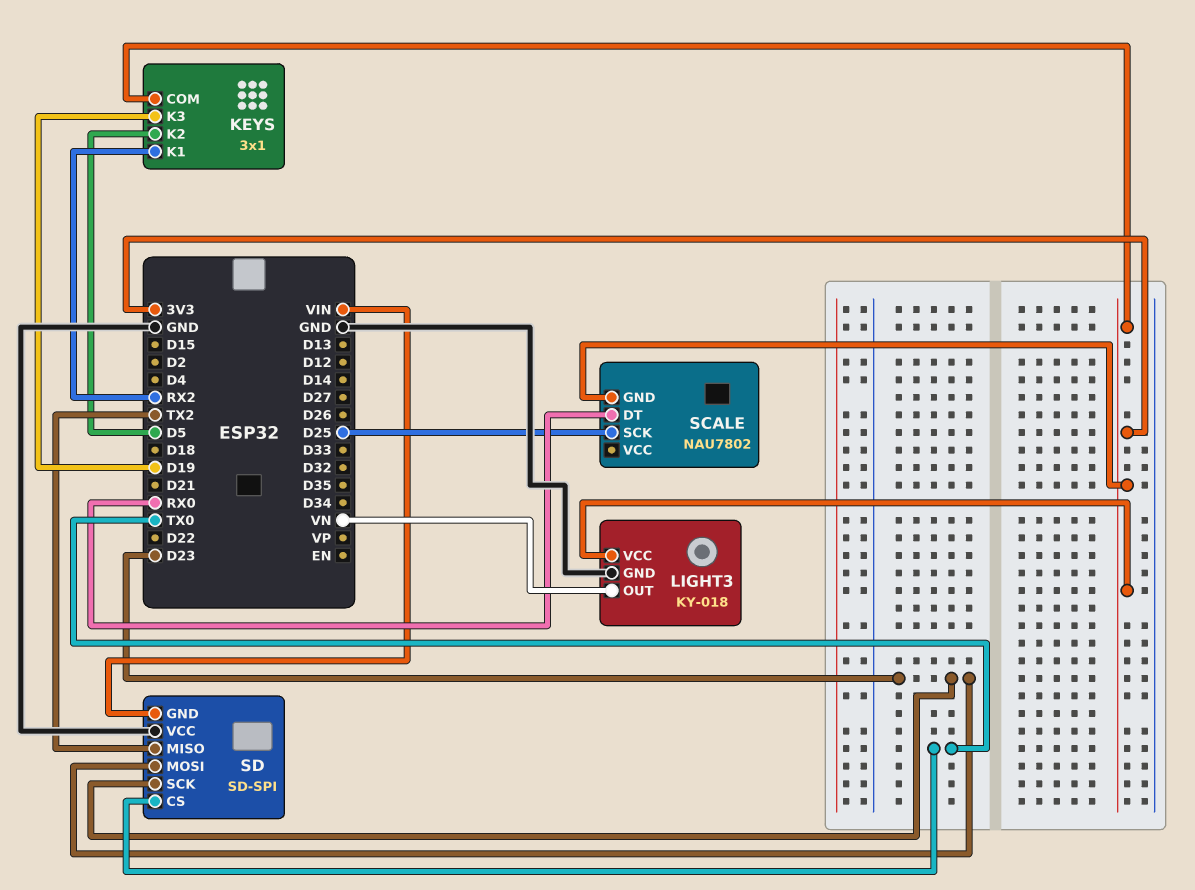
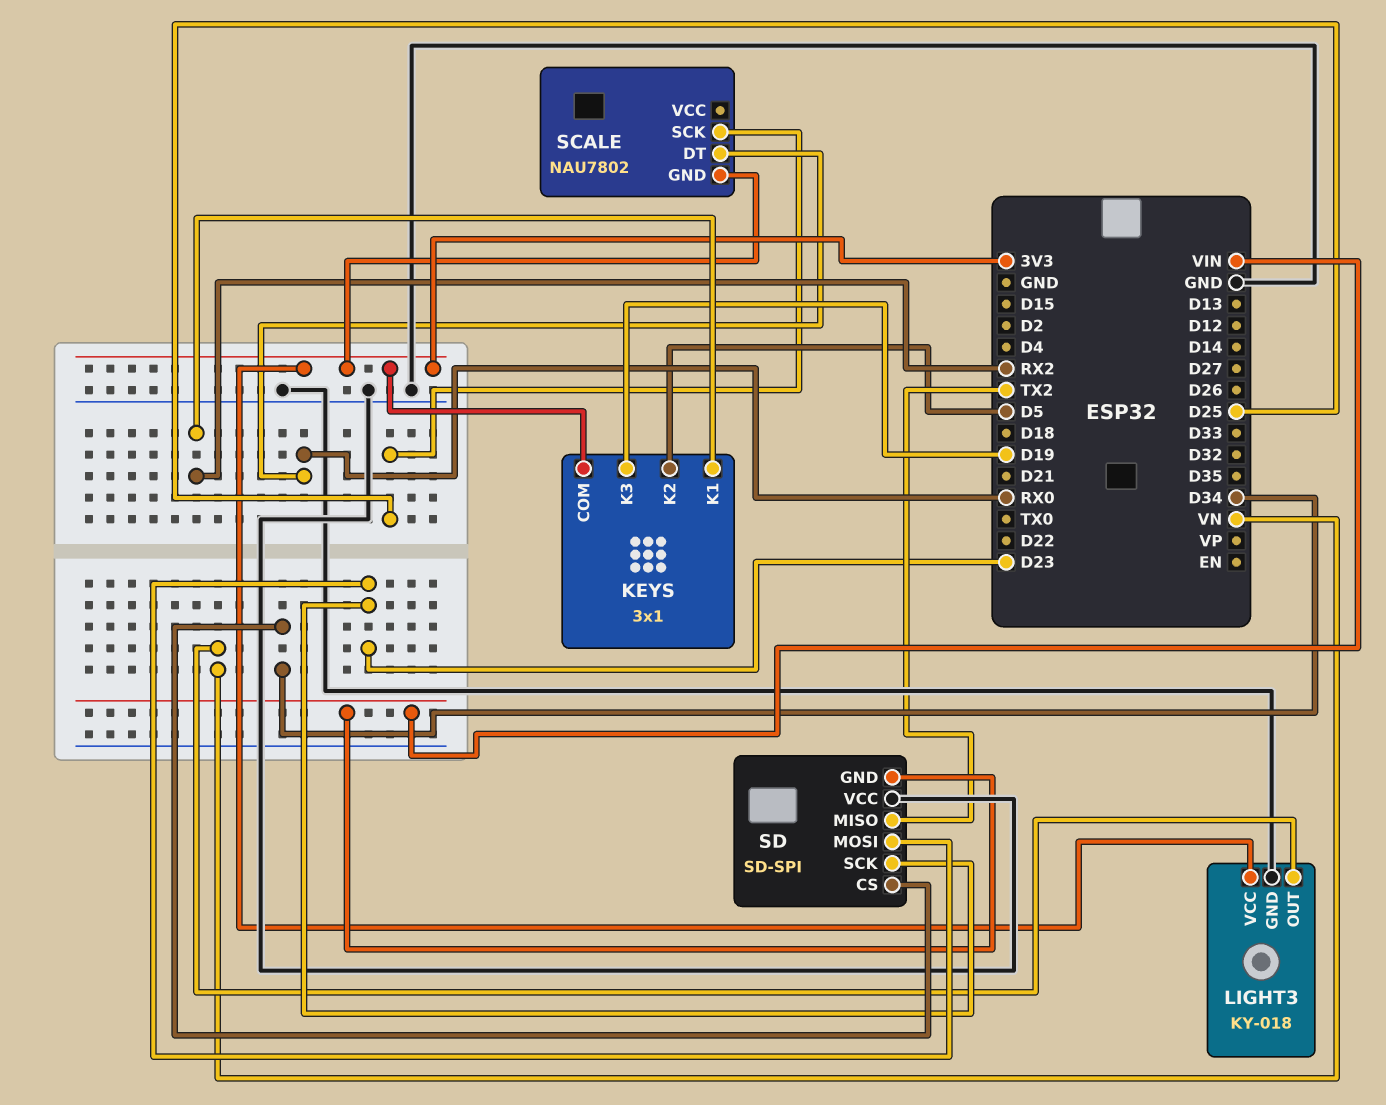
SD pin CS: TX0 -> D34

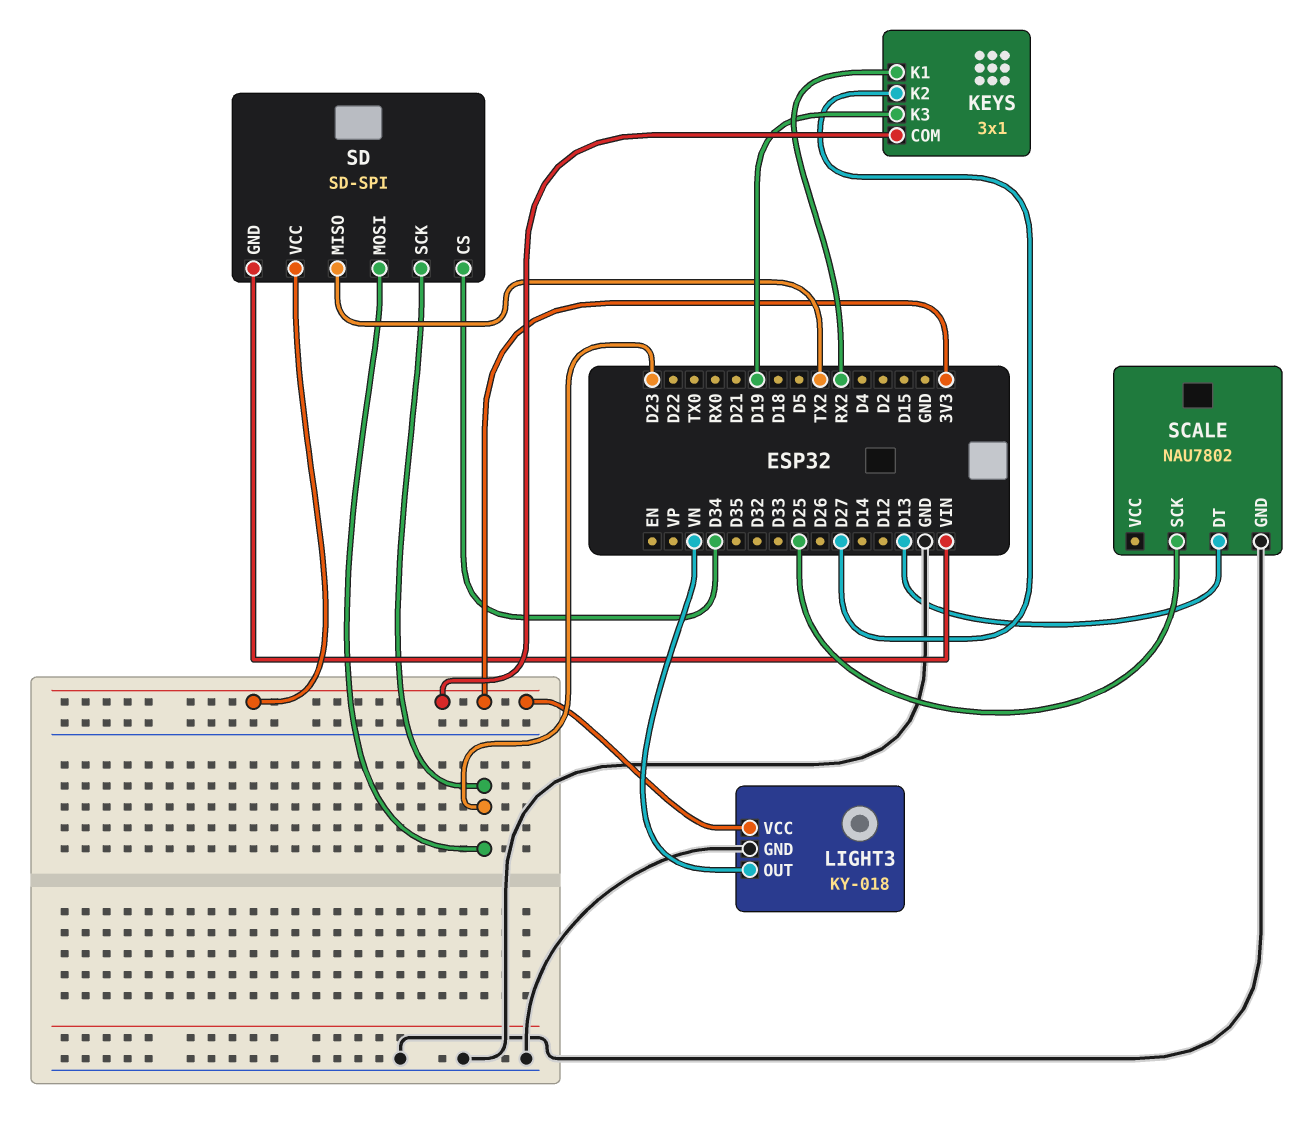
KEYS pin K2: D5 -> D27
SCALE pin DT: RX0 -> D13
SCALE pin GND: 3V3 -> GND
SD pin VCC: GND -> 3V3

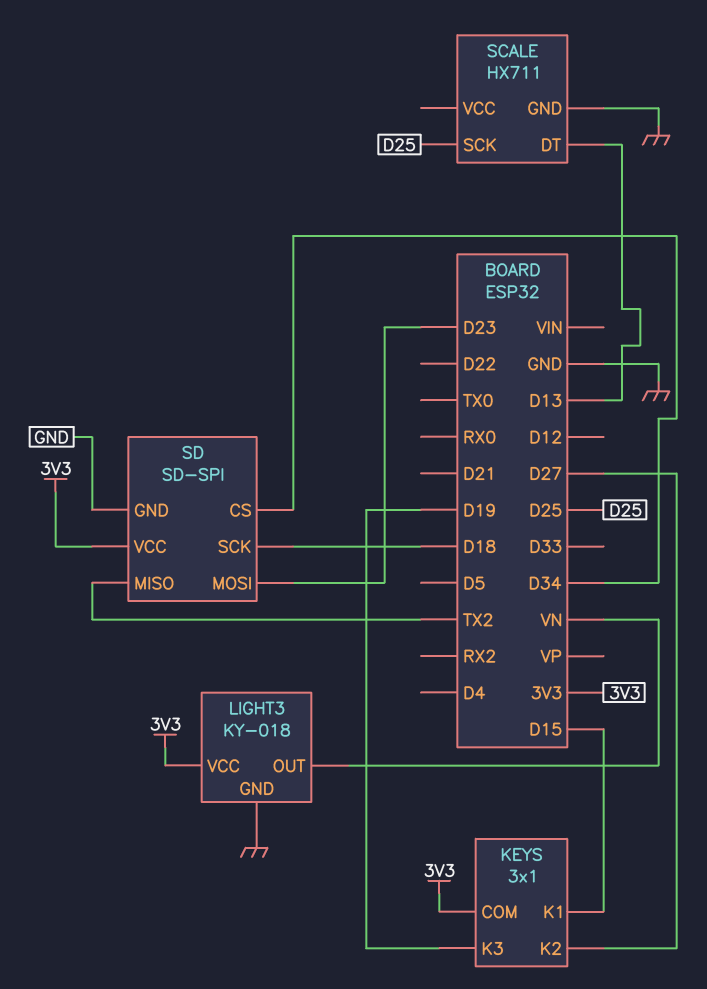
KEYS pin K1: RX2 -> D15
SCALE: NAU7802 -> HX711
SD pin GND: VIN -> GND
SD pin SCK: D23 -> D18

